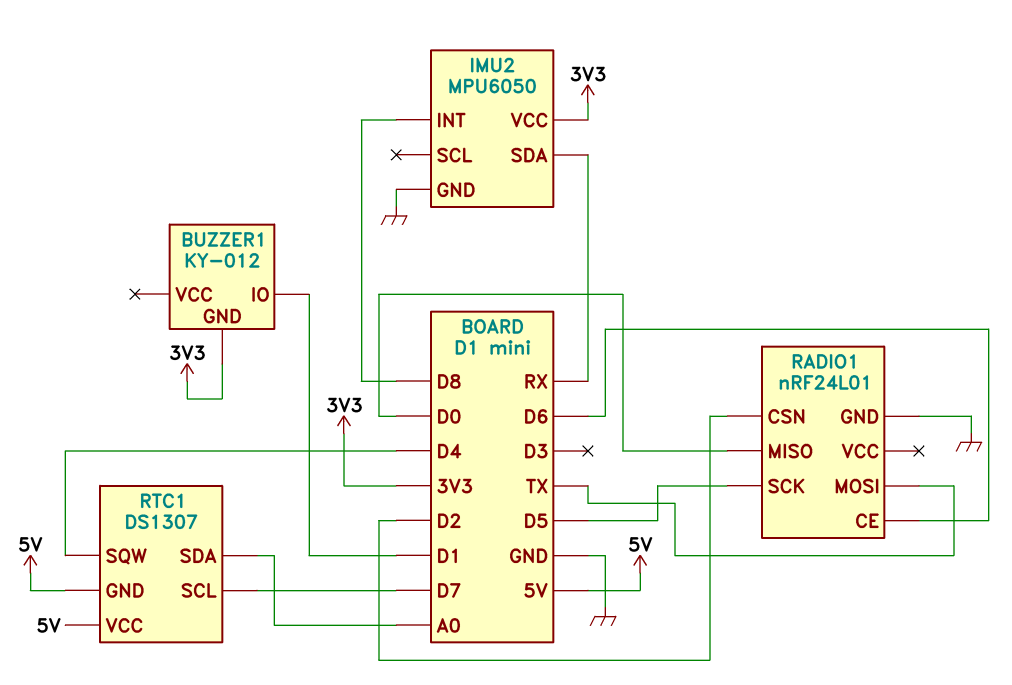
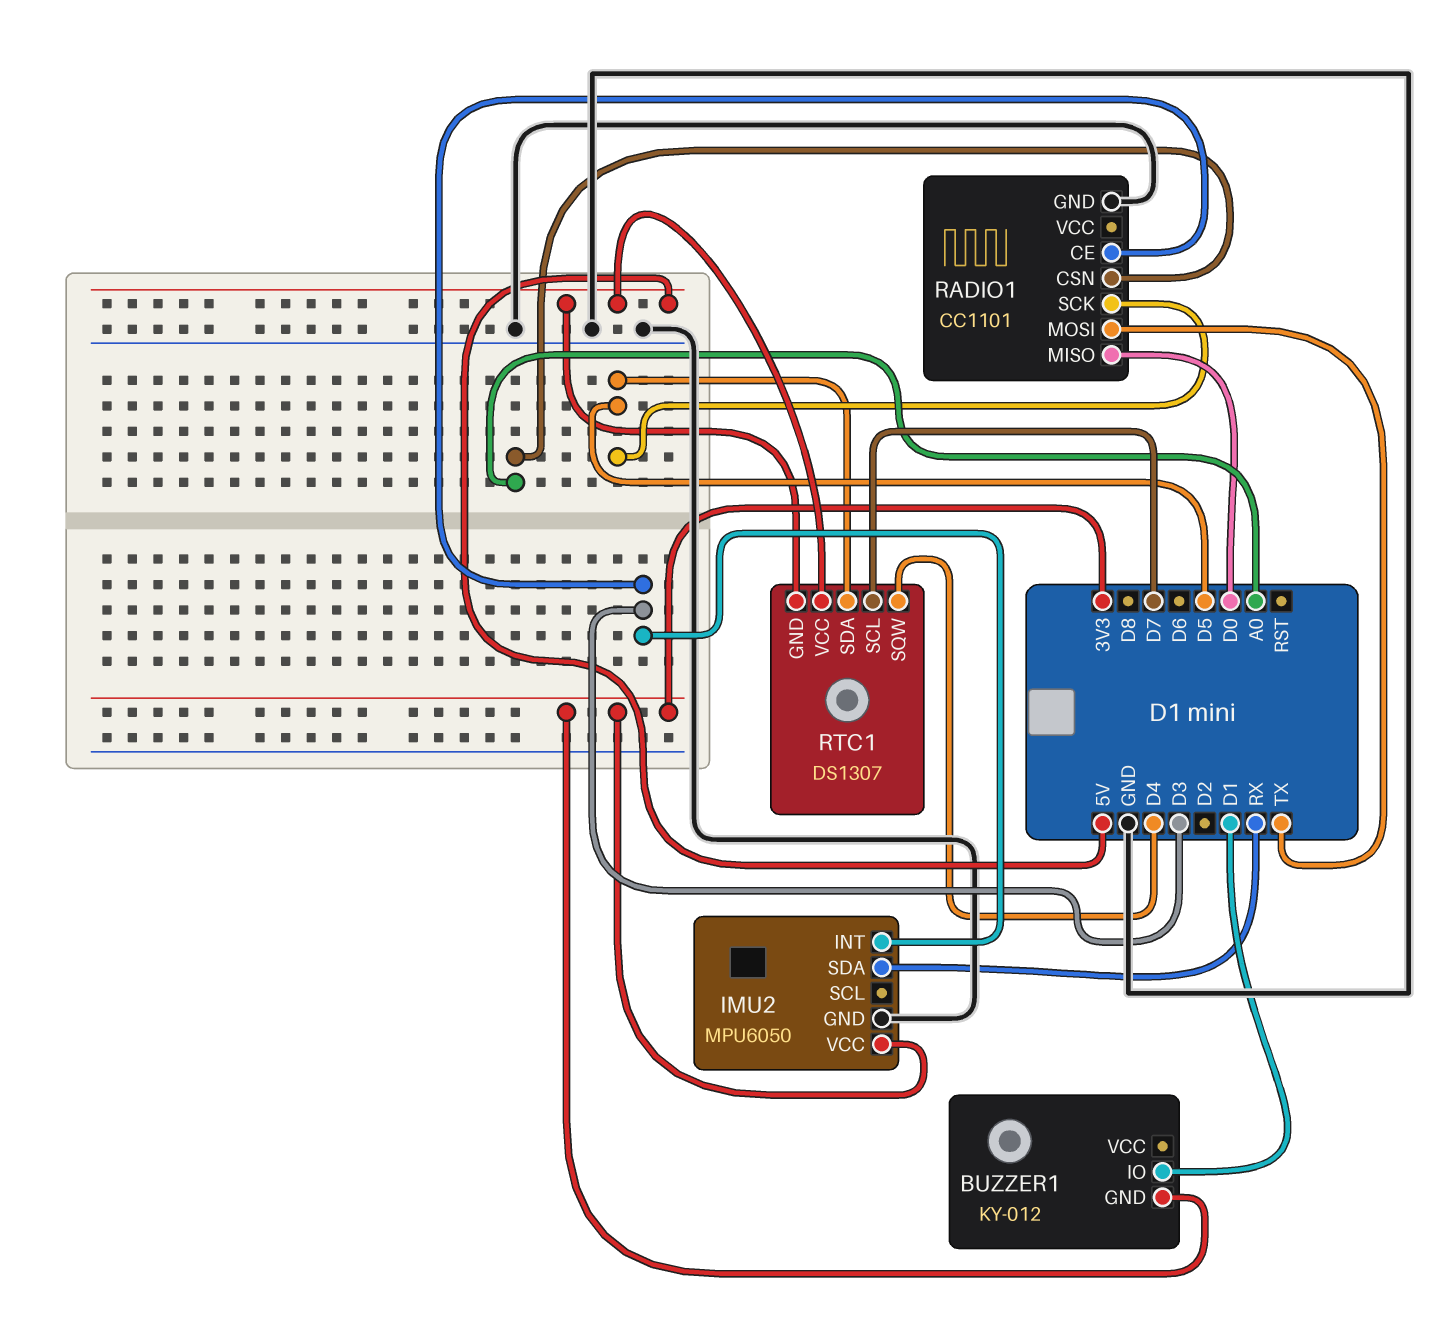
IMU2 pin INT: D8 -> D3
RADIO1: nRF24L01 -> CC1101
RADIO1 pin CE: D6 -> D3
RADIO1 pin CSN: D2 -> A0
RTC1 pin SDA: A0 -> D5

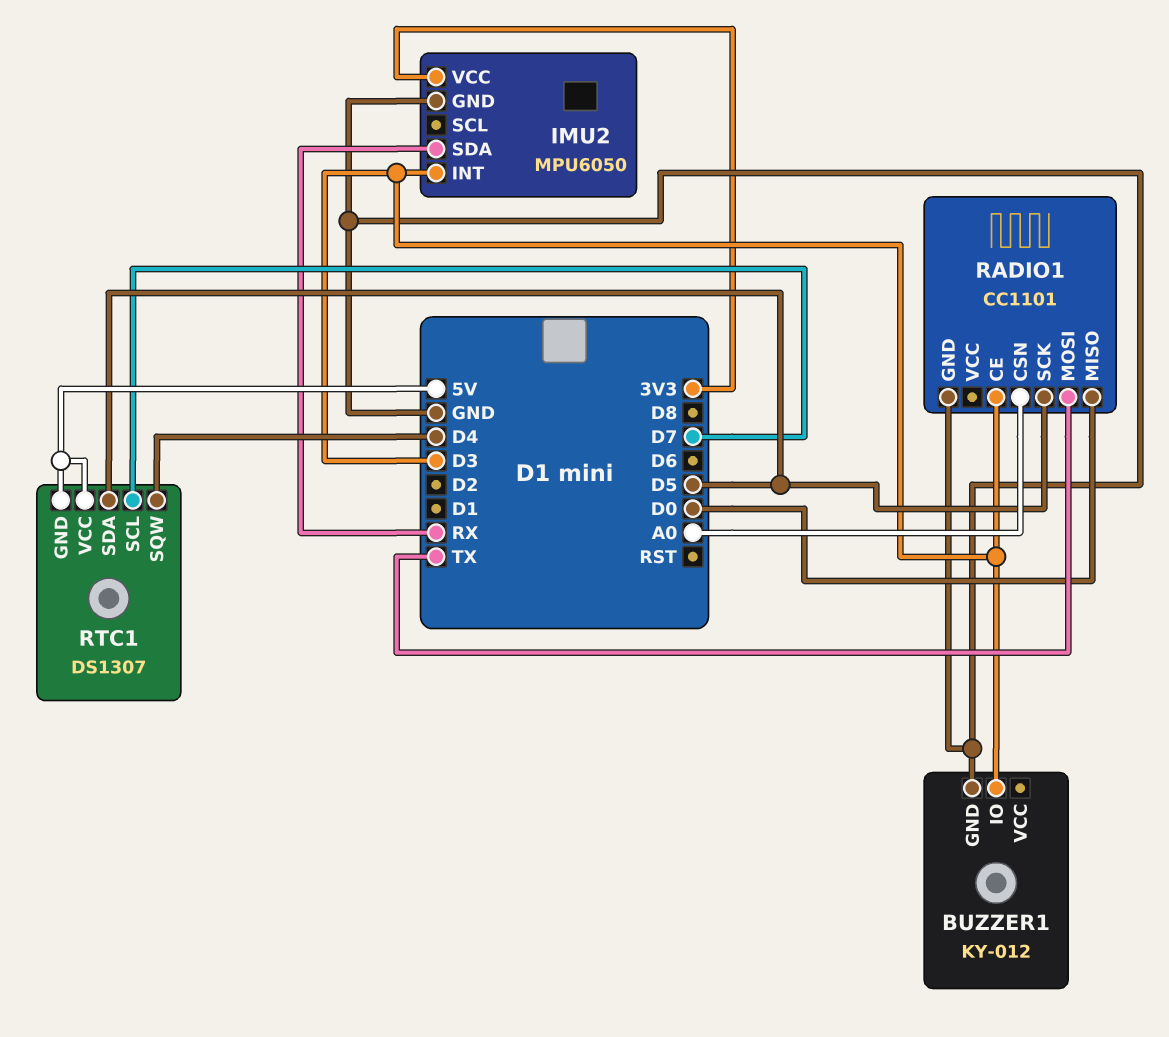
BUZZER1 pin GND: 3V3 -> GND
BUZZER1 pin IO: D1 -> D3

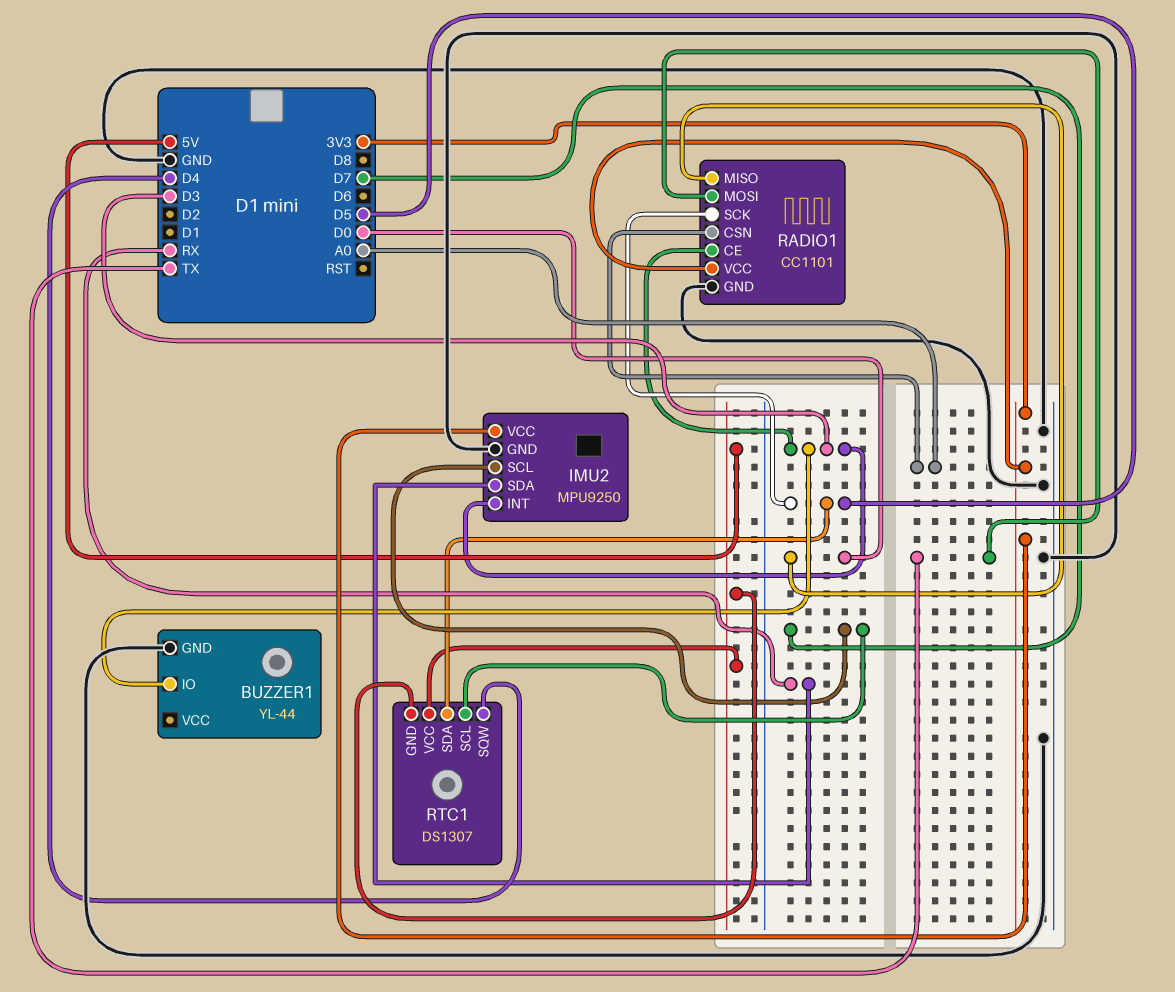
BUZZER1: KY-012 -> YL-44
IMU2: MPU6050 -> MPU9250
IMU2 pin SCL: none -> D7
RADIO1 pin VCC: none -> 3V3

